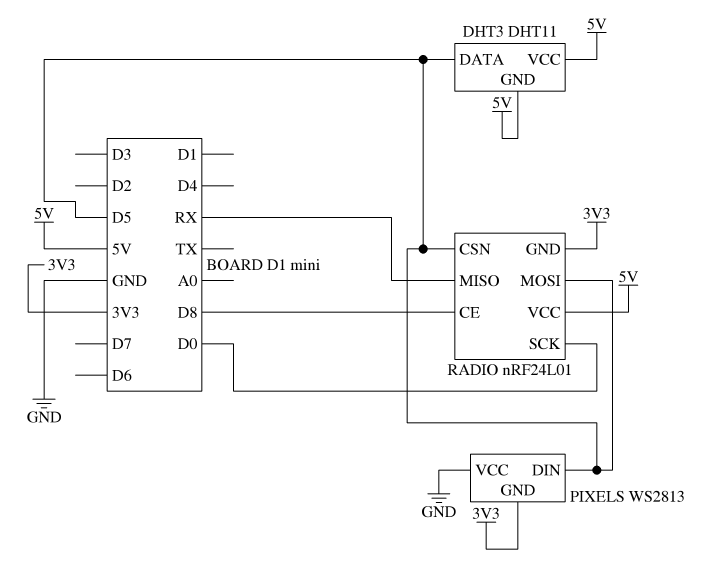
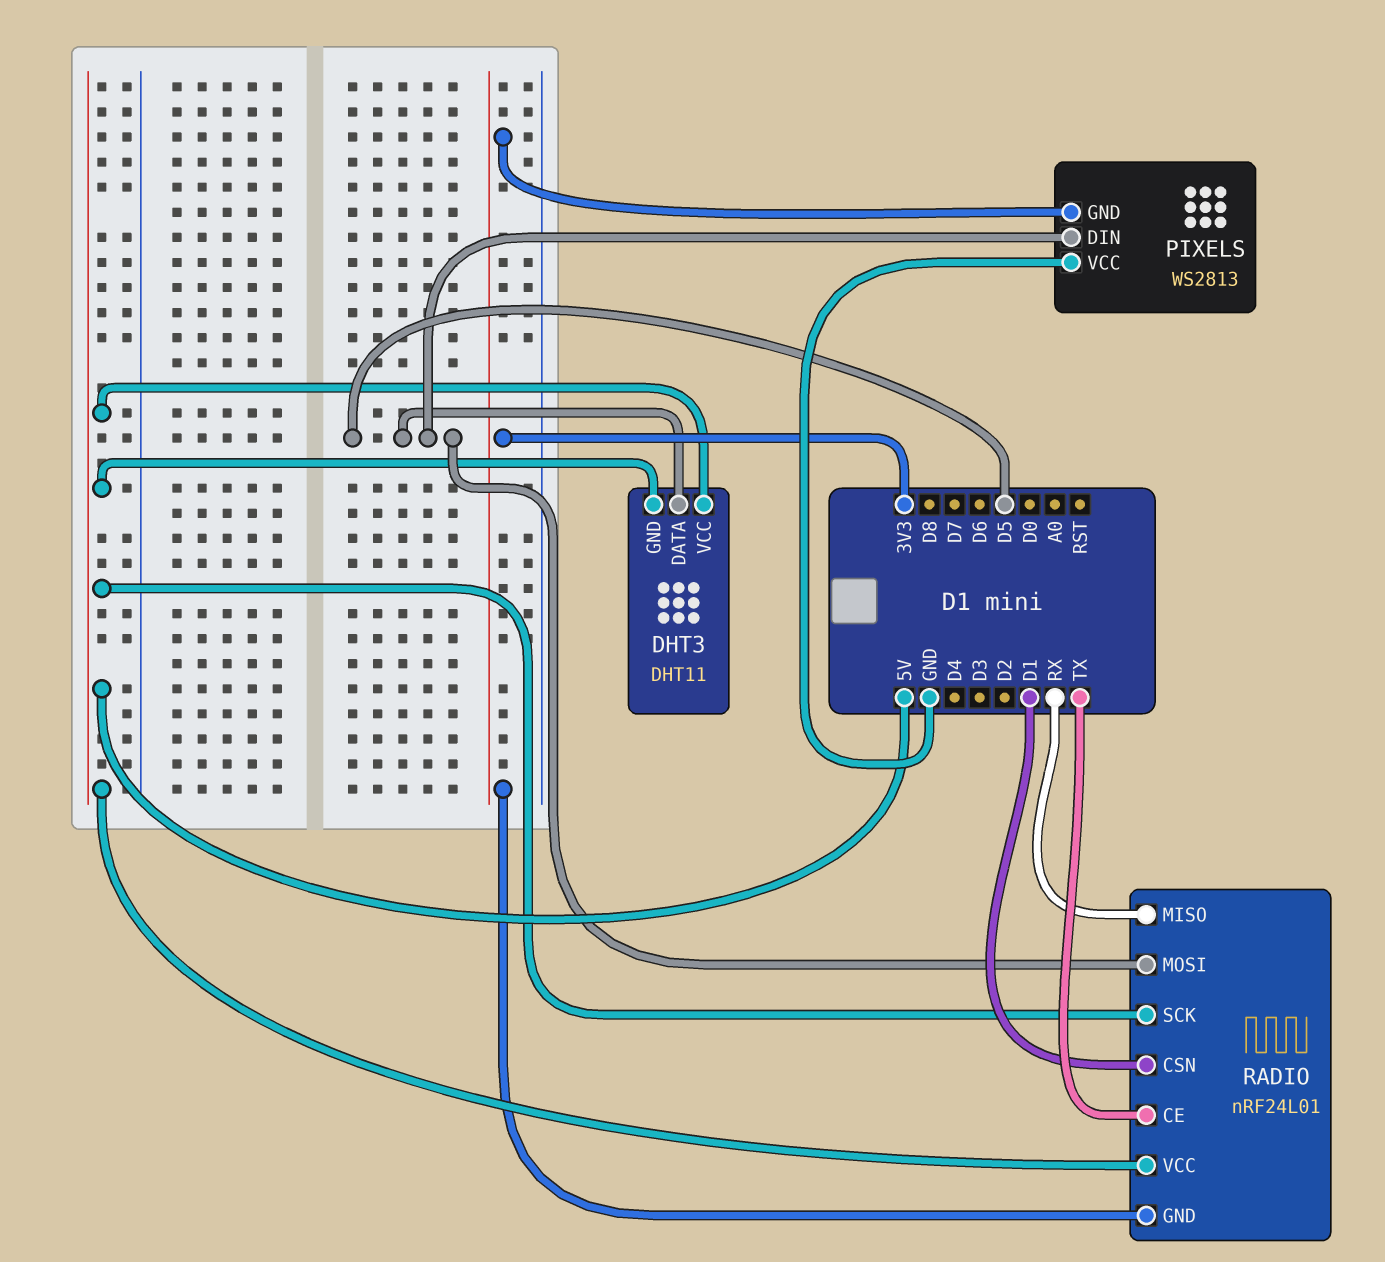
RADIO pin CE: D8 -> TX
RADIO pin CSN: D5 -> D1
RADIO pin SCK: D0 -> 5V

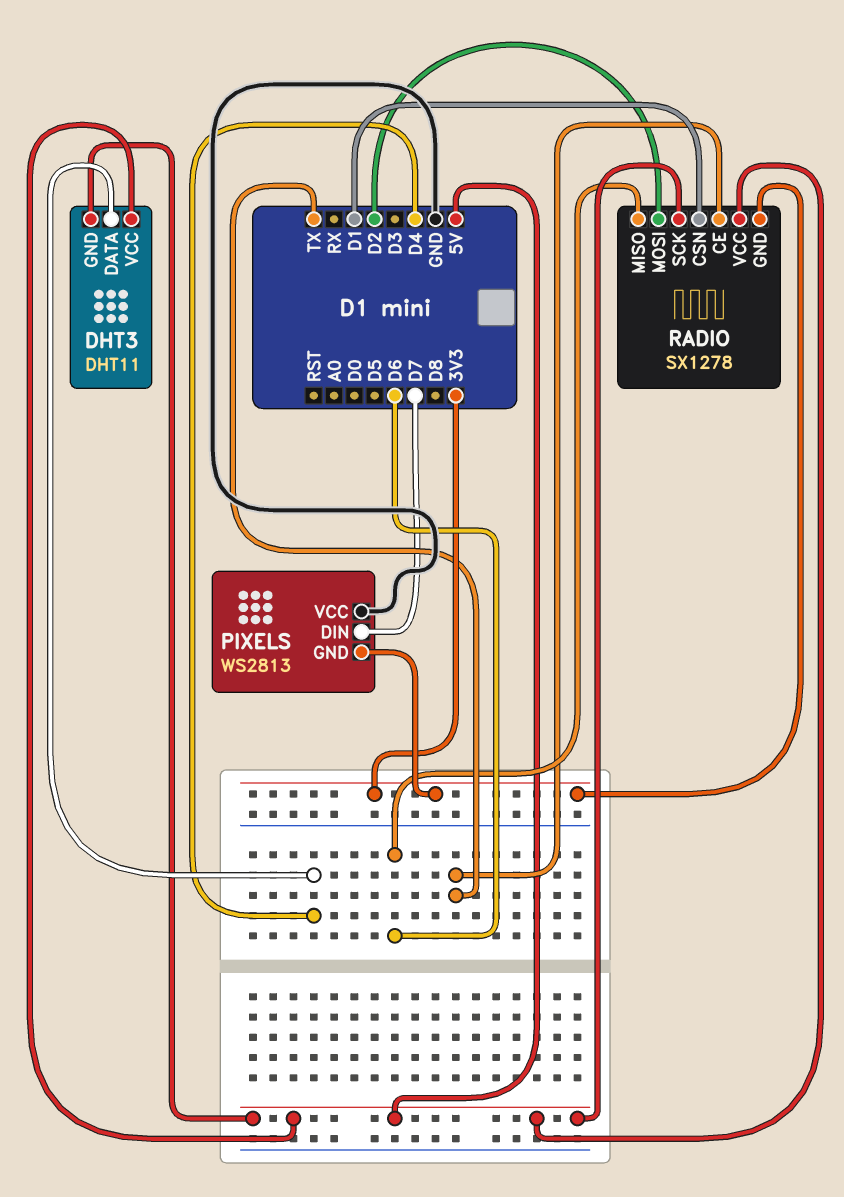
DHT3 pin DATA: D5 -> D4
PIXELS pin DIN: D5 -> D7
RADIO: nRF24L01 -> SX1278
RADIO pin MISO: RX -> D6
RADIO pin MOSI: D5 -> D2

